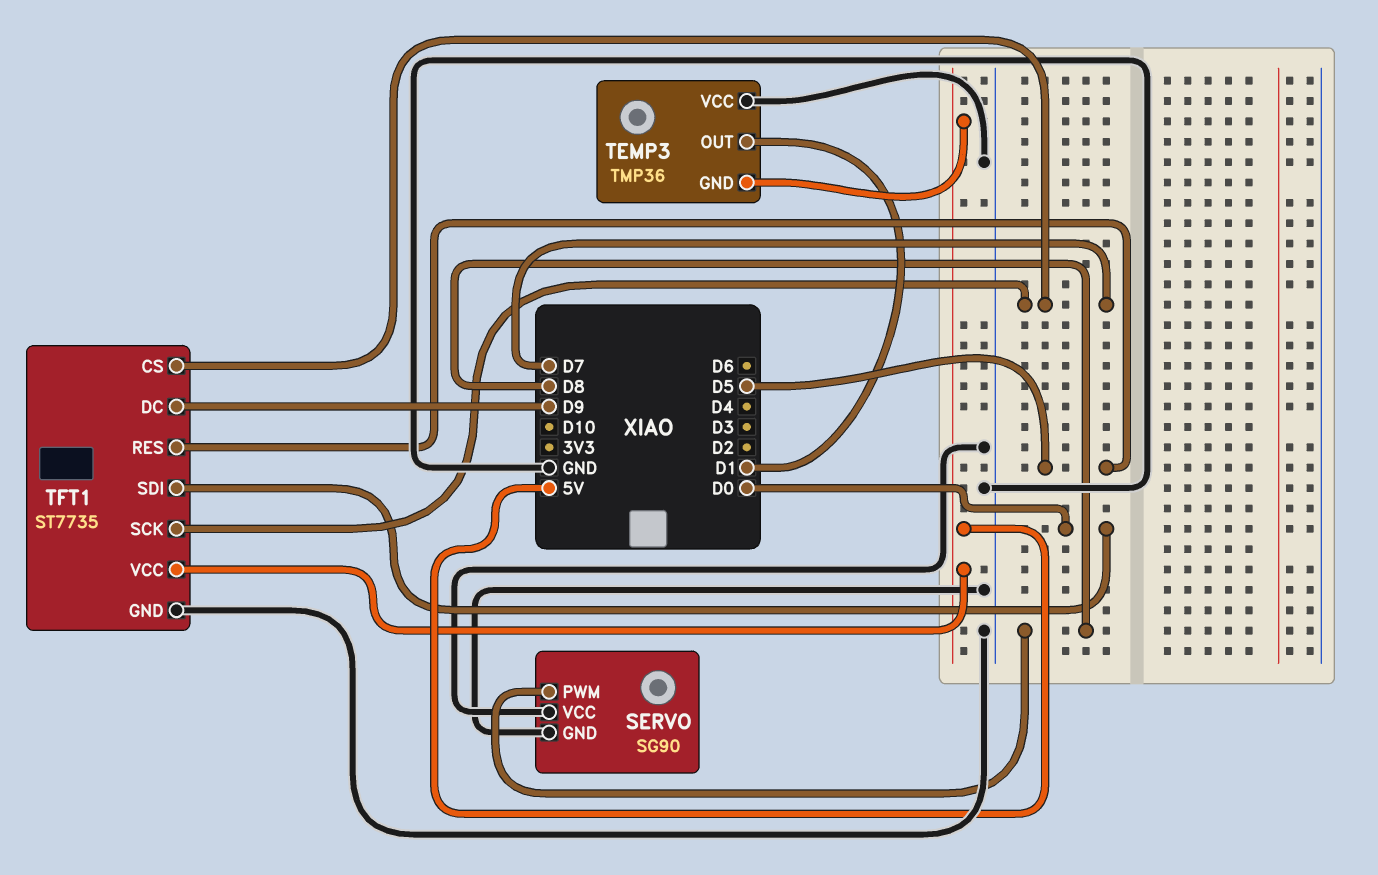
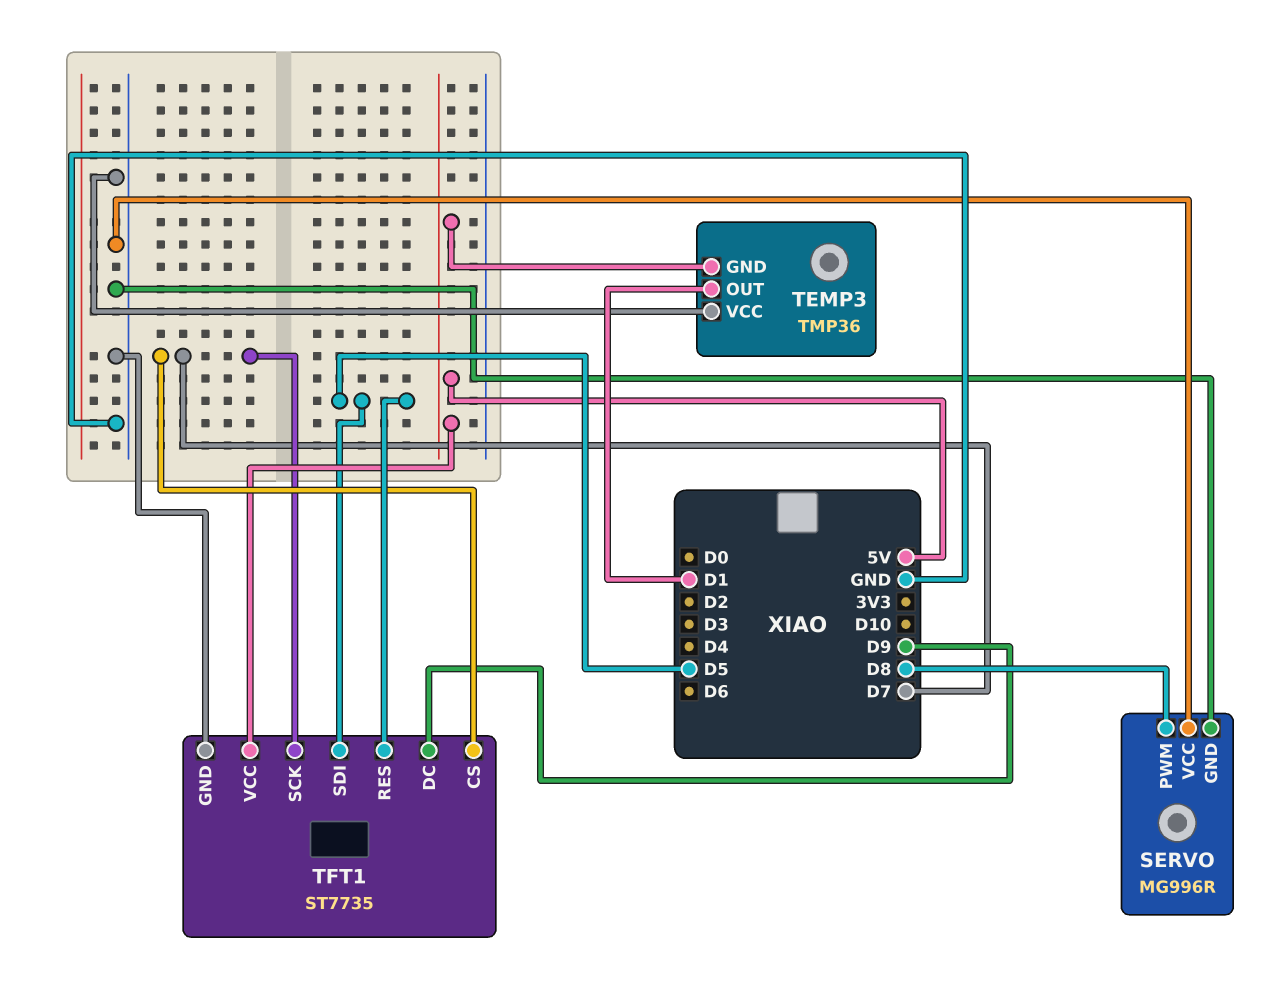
SERVO: SG90 -> MG996R
TFT1 pin SDI: D0 -> D5

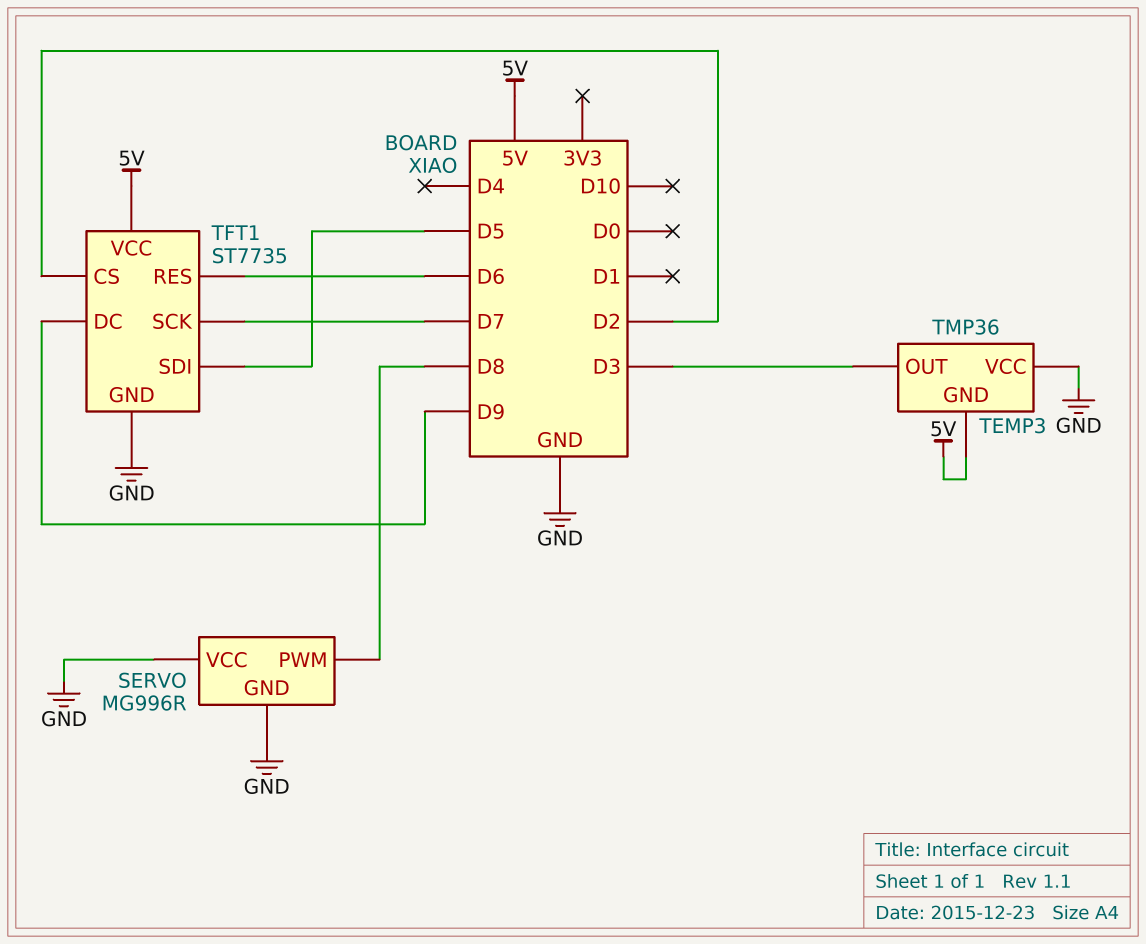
TEMP3 pin OUT: D1 -> D3
TFT1 pin CS: D7 -> D2
TFT1 pin RES: D5 -> D6

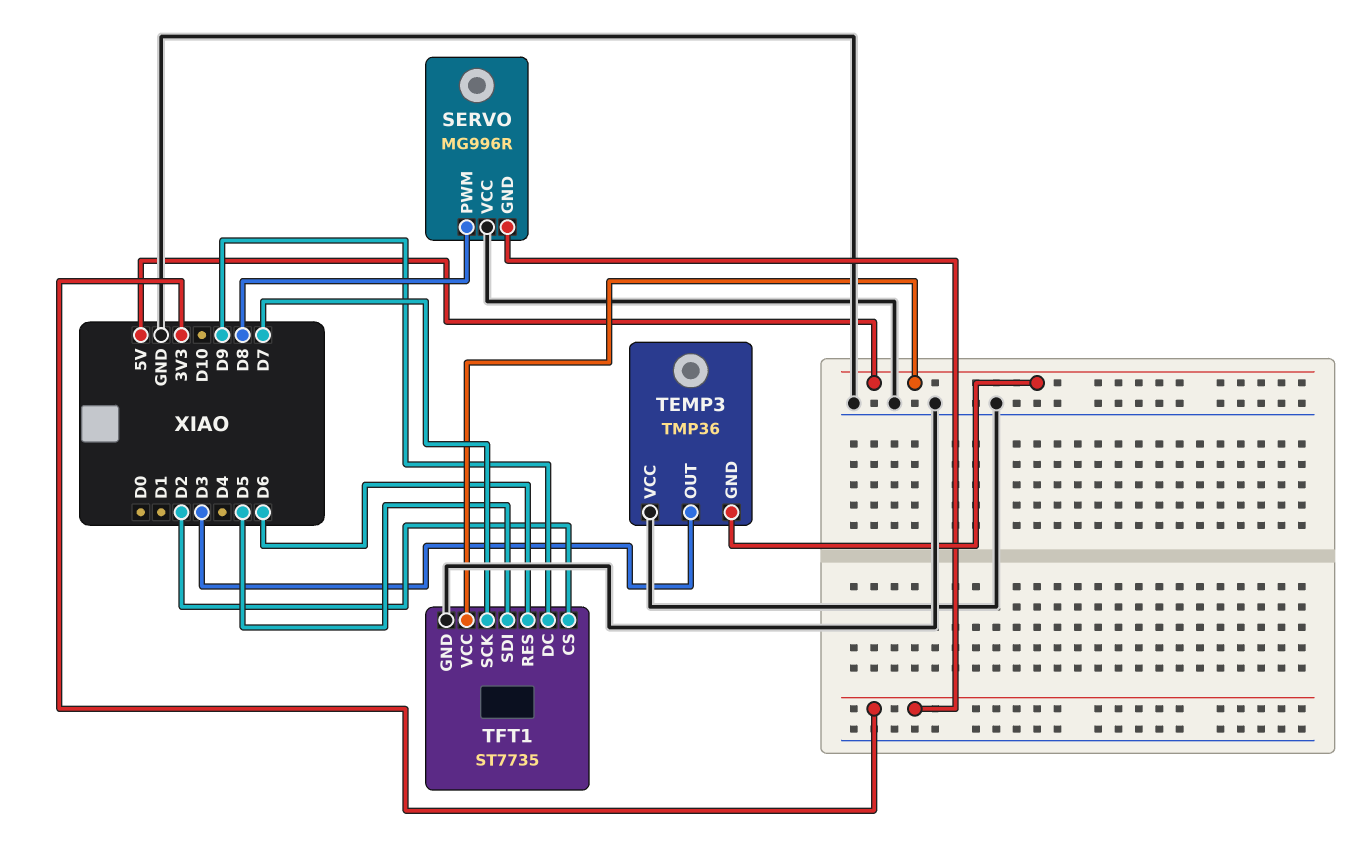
SERVO pin GND: GND -> 3V3

